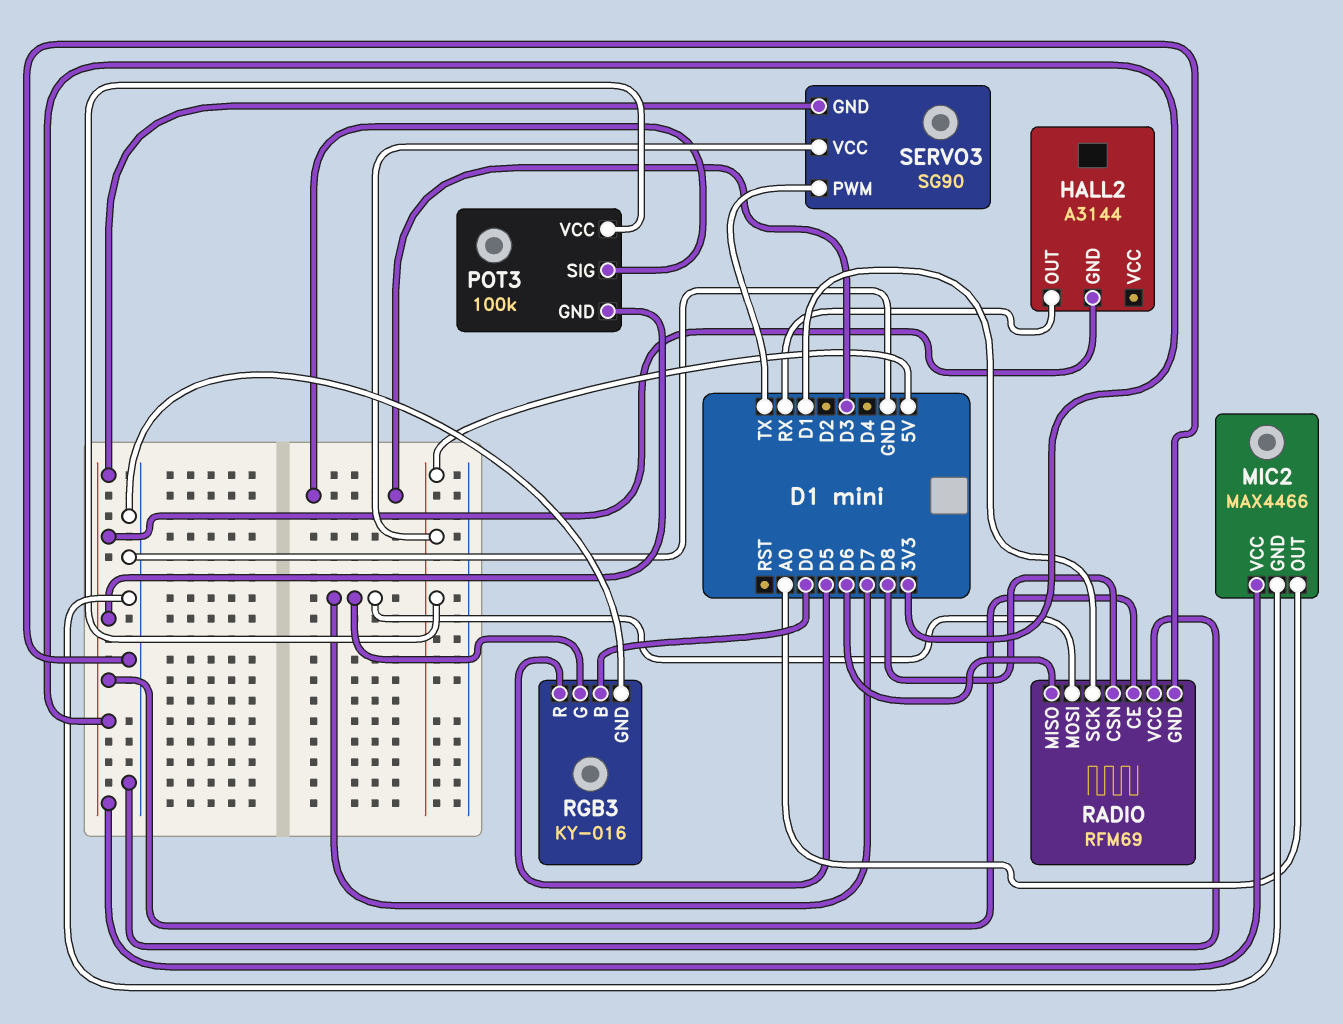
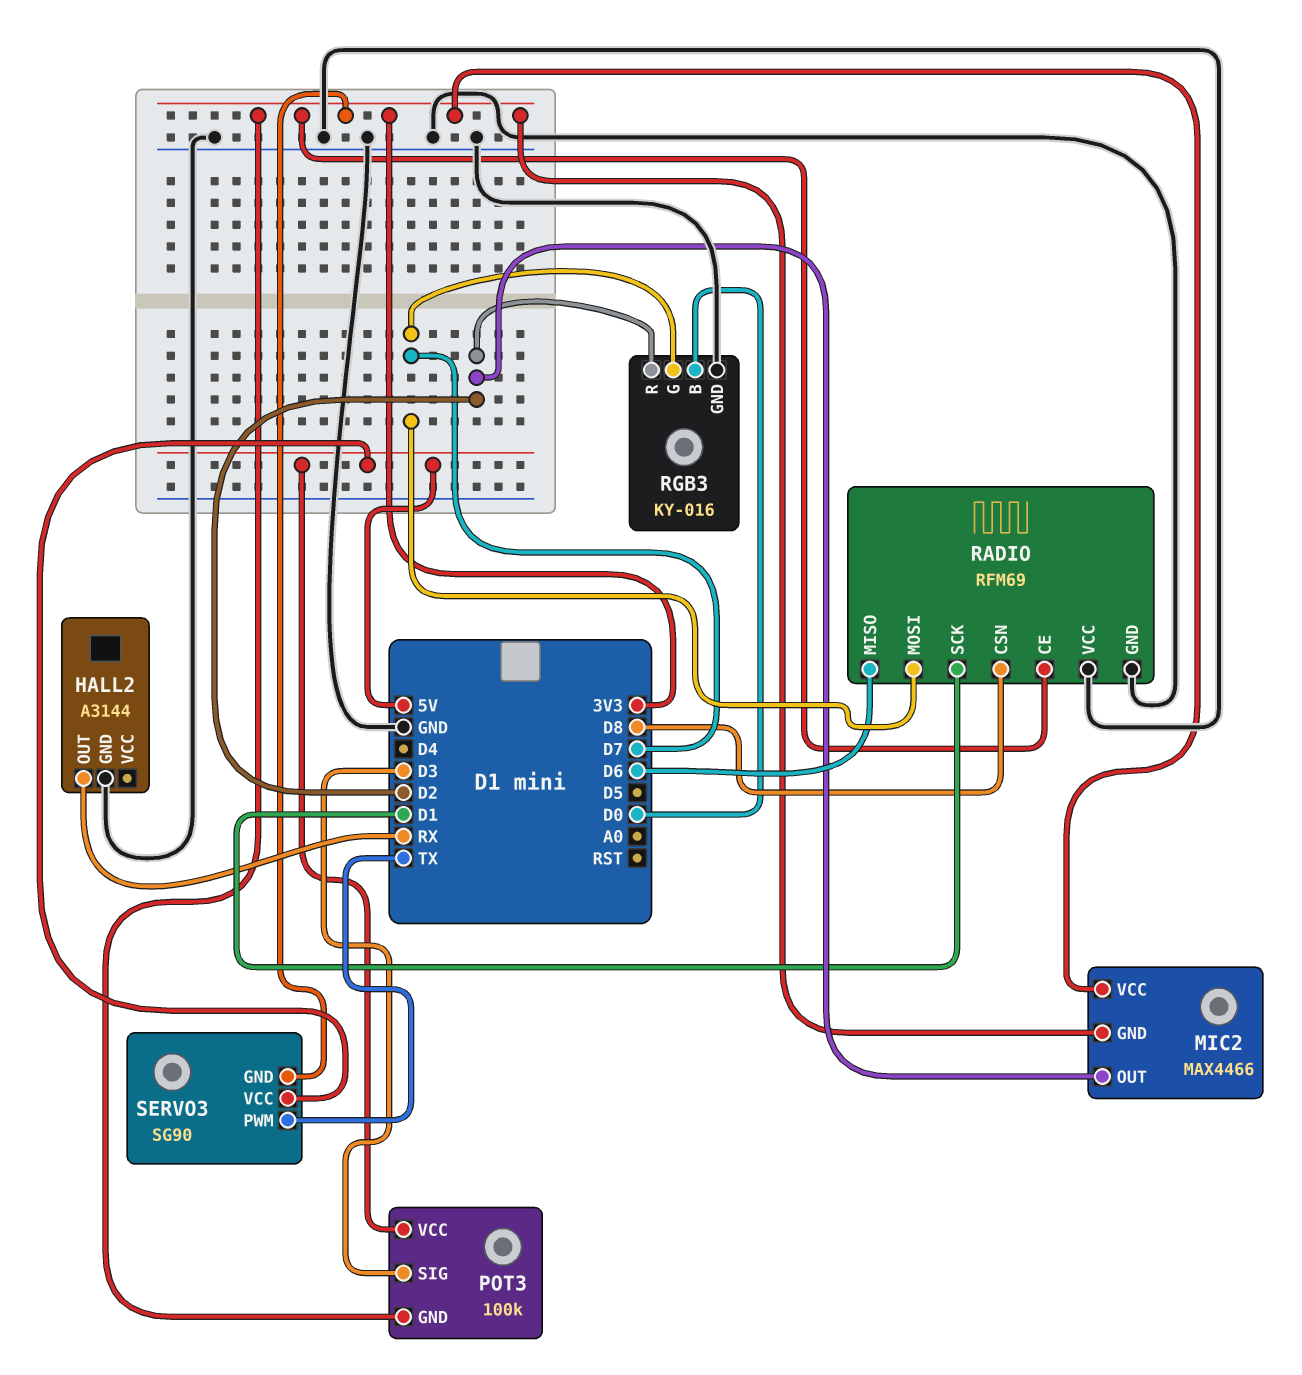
HALL2 pin GND: 3V3 -> GND
MIC2 pin GND: GND -> 3V3
MIC2 pin OUT: A0 -> D2
RGB3 pin R: D5 -> D2

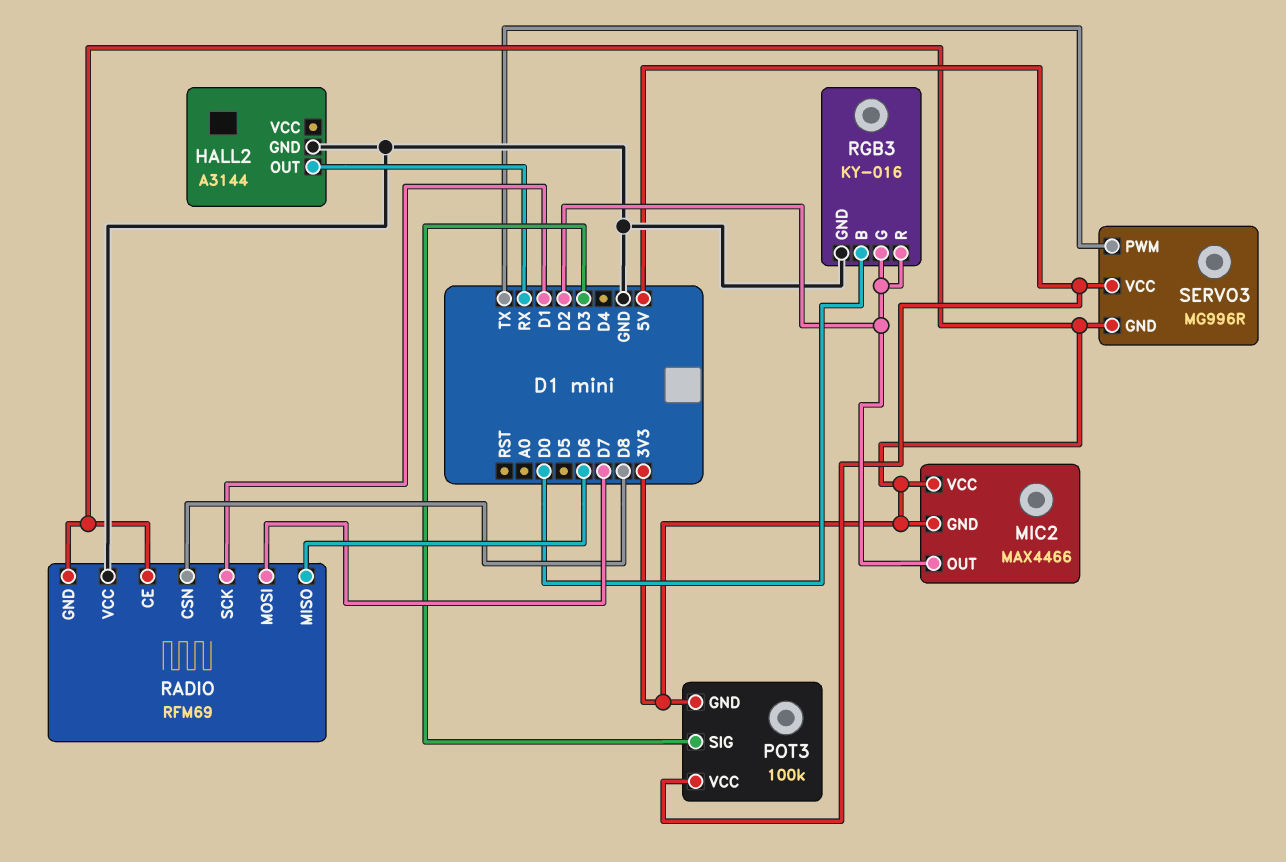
RADIO pin GND: GND -> 3V3
RGB3 pin G: D7 -> D2
SERVO3: SG90 -> MG996R

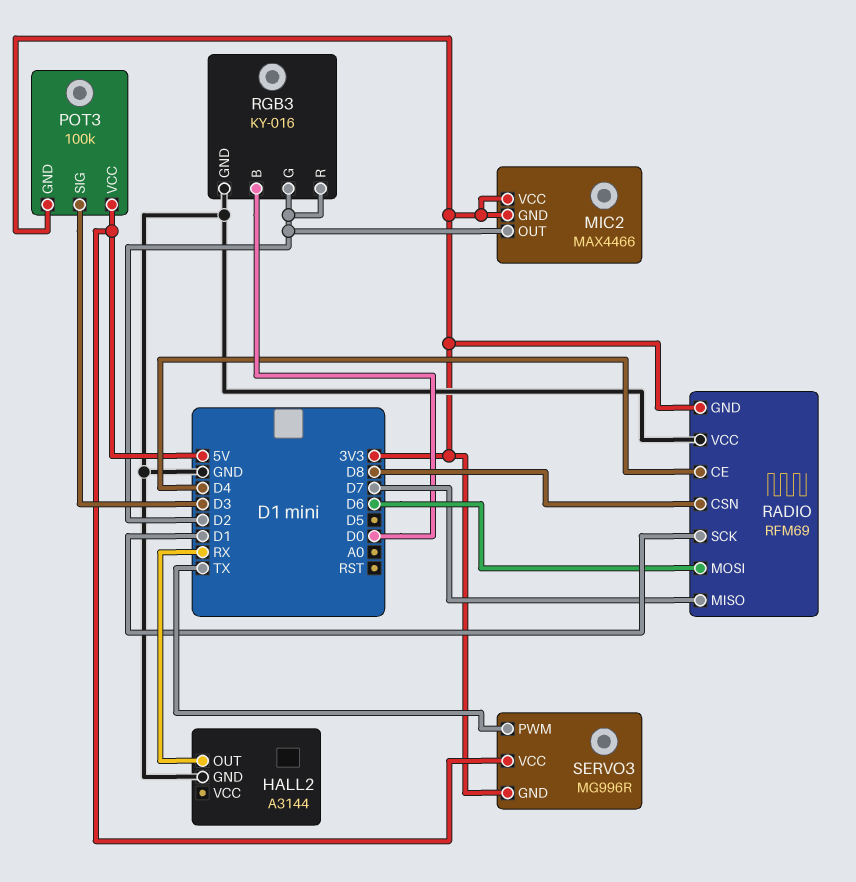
RADIO pin CE: 3V3 -> D4
RADIO pin MISO: D6 -> D7
RADIO pin MOSI: D7 -> D6

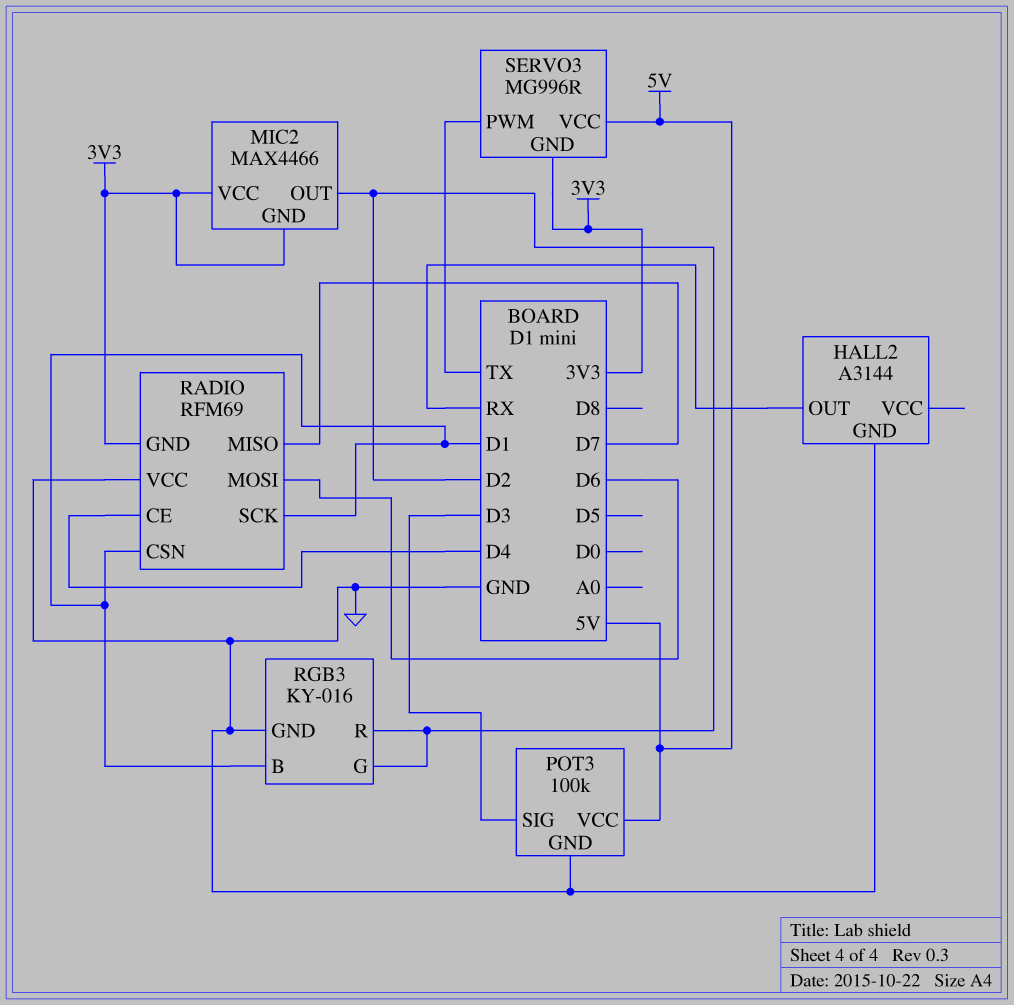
POT3 pin GND: 3V3 -> GND
RADIO pin CSN: D8 -> D1
RGB3 pin B: D0 -> D1

